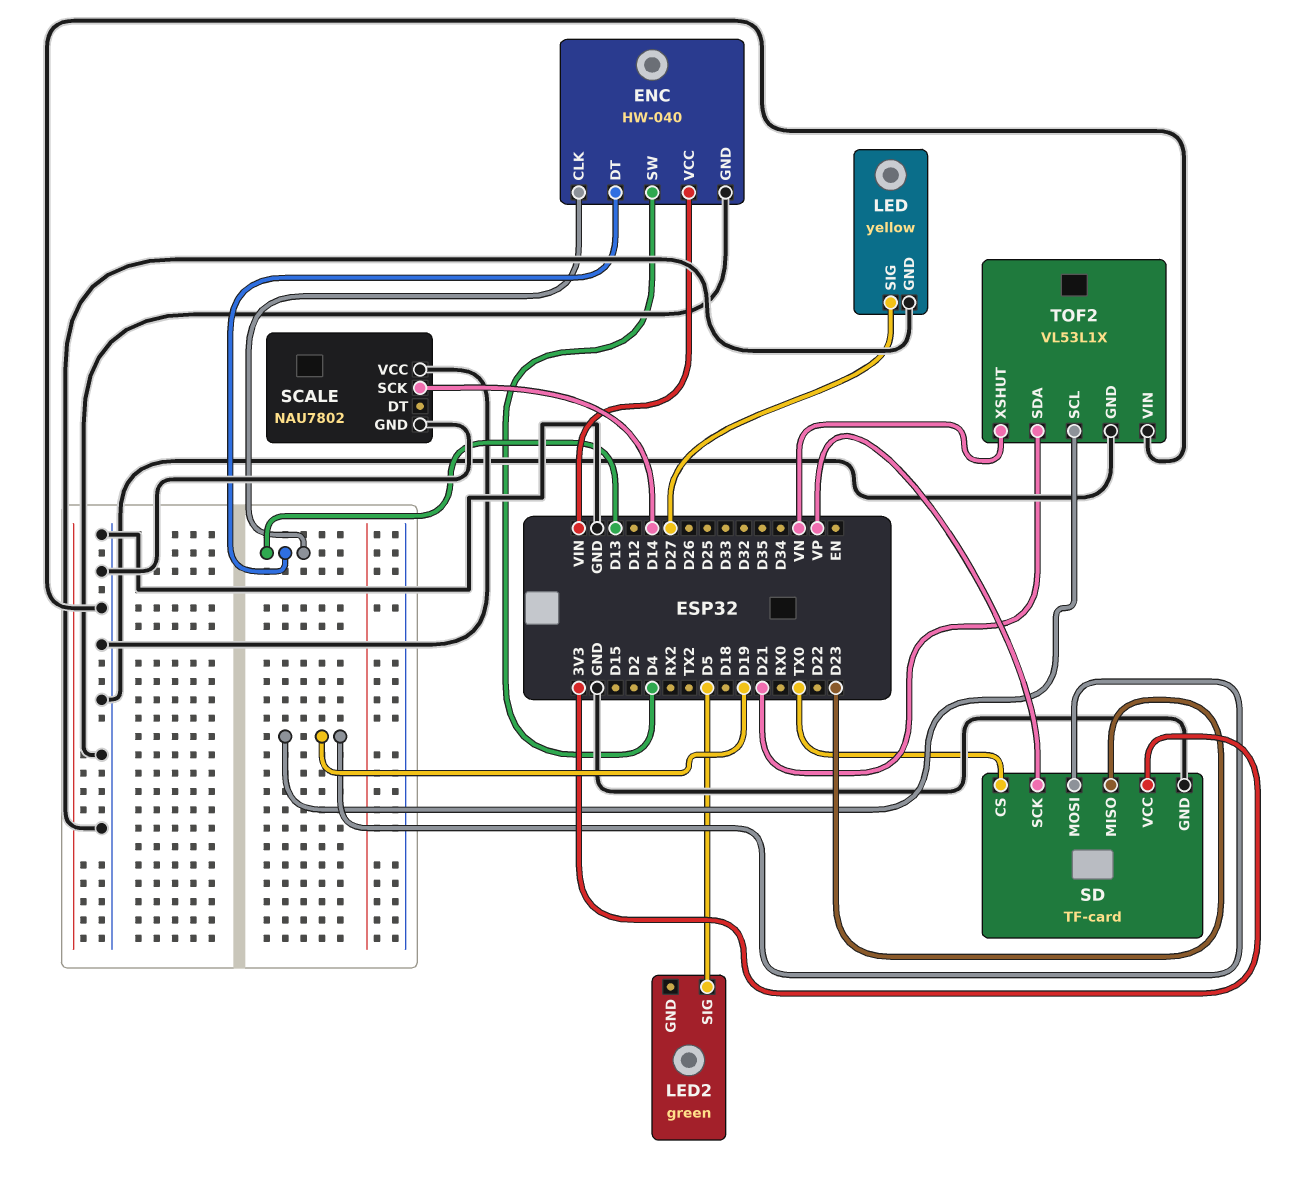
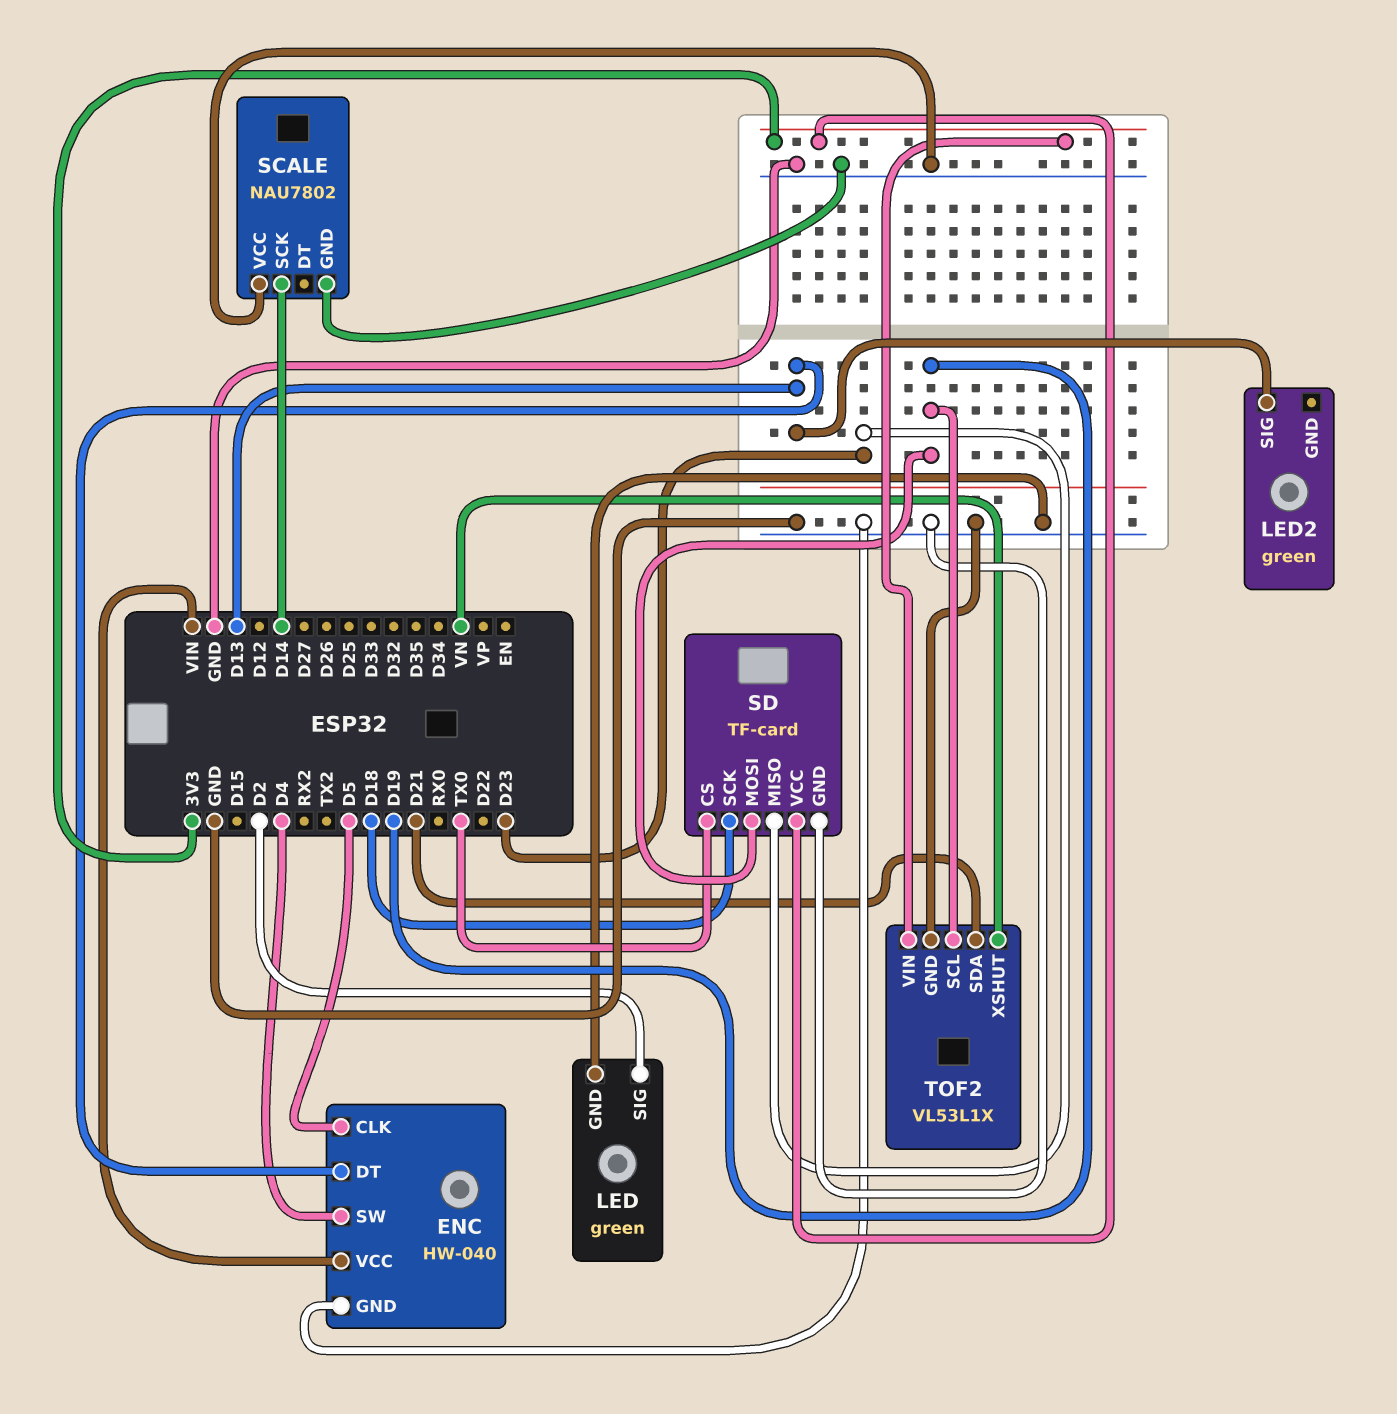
ENC pin CLK: D13 -> D5
LED: yellow -> green
LED pin SIG: D27 -> D2
LED2 pin SIG: D5 -> D13
SD pin SCK: VP -> D18
TOF2 pin VIN: GND -> 3V3

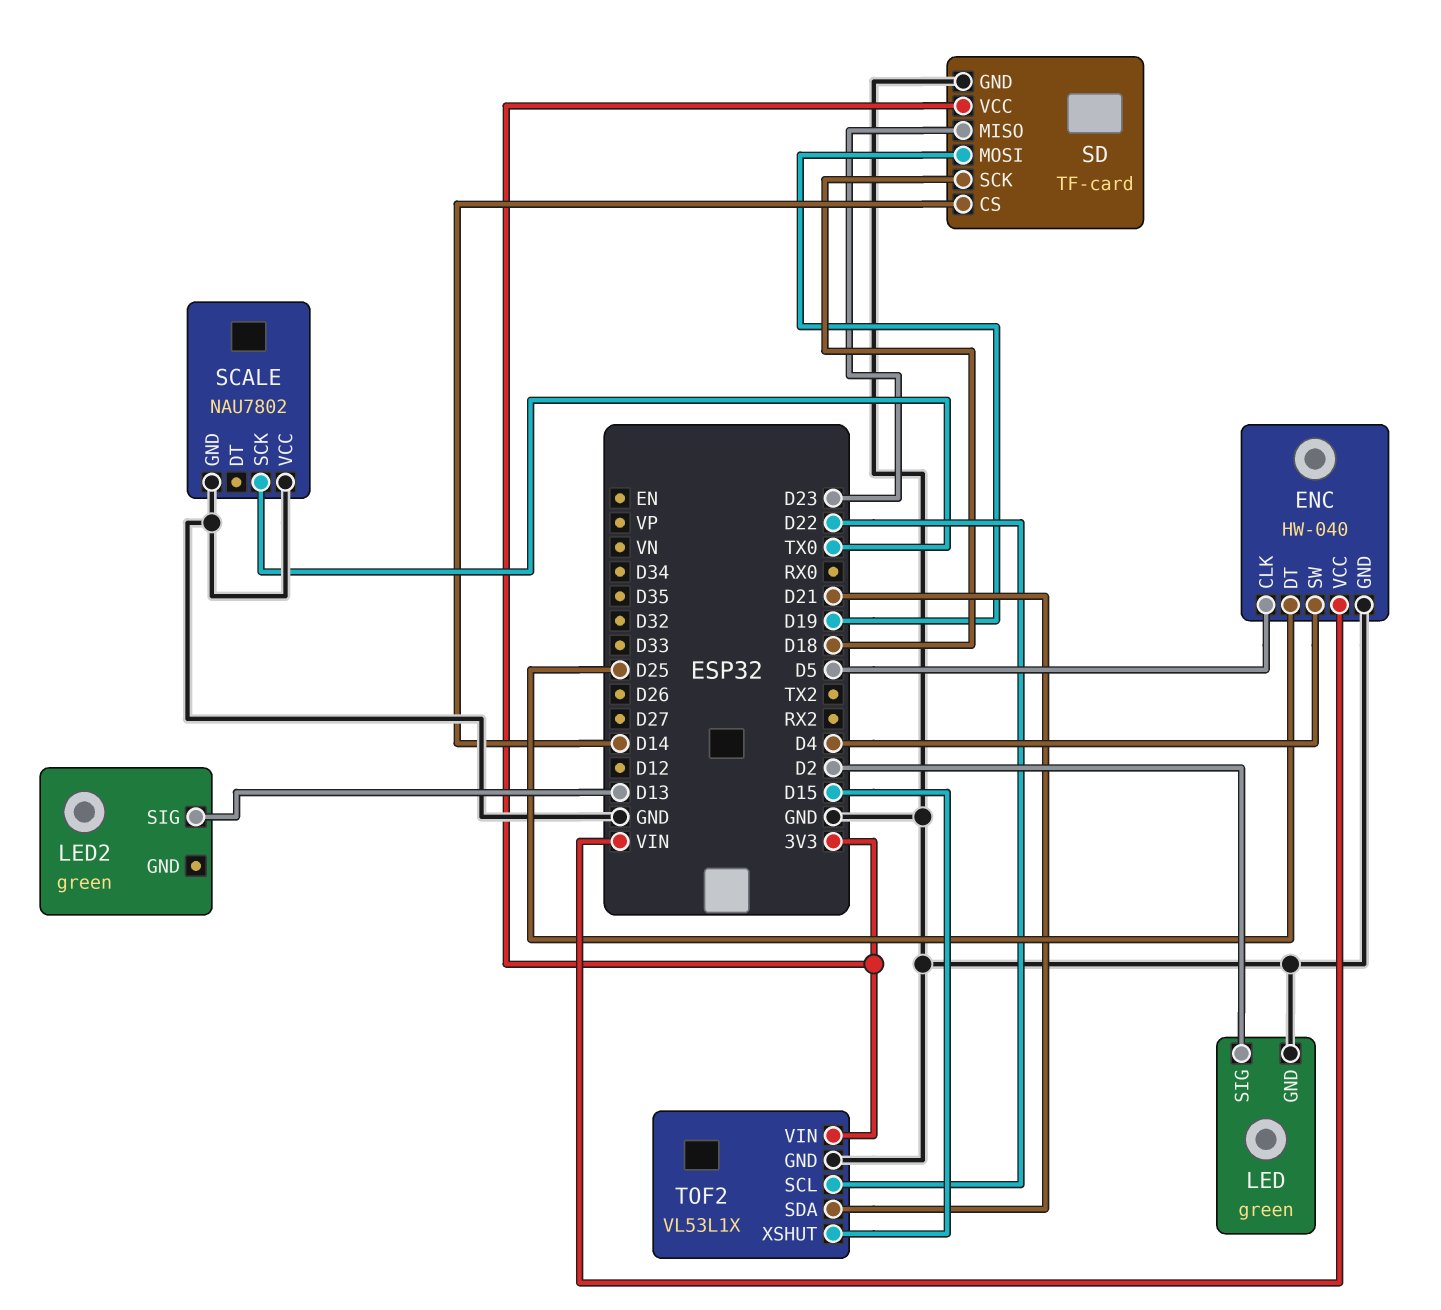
ENC pin DT: D13 -> D25
SCALE pin SCK: D14 -> TX0
SD pin CS: TX0 -> D14
TOF2 pin SCL: D19 -> D22
TOF2 pin XSHUT: VN -> D15

